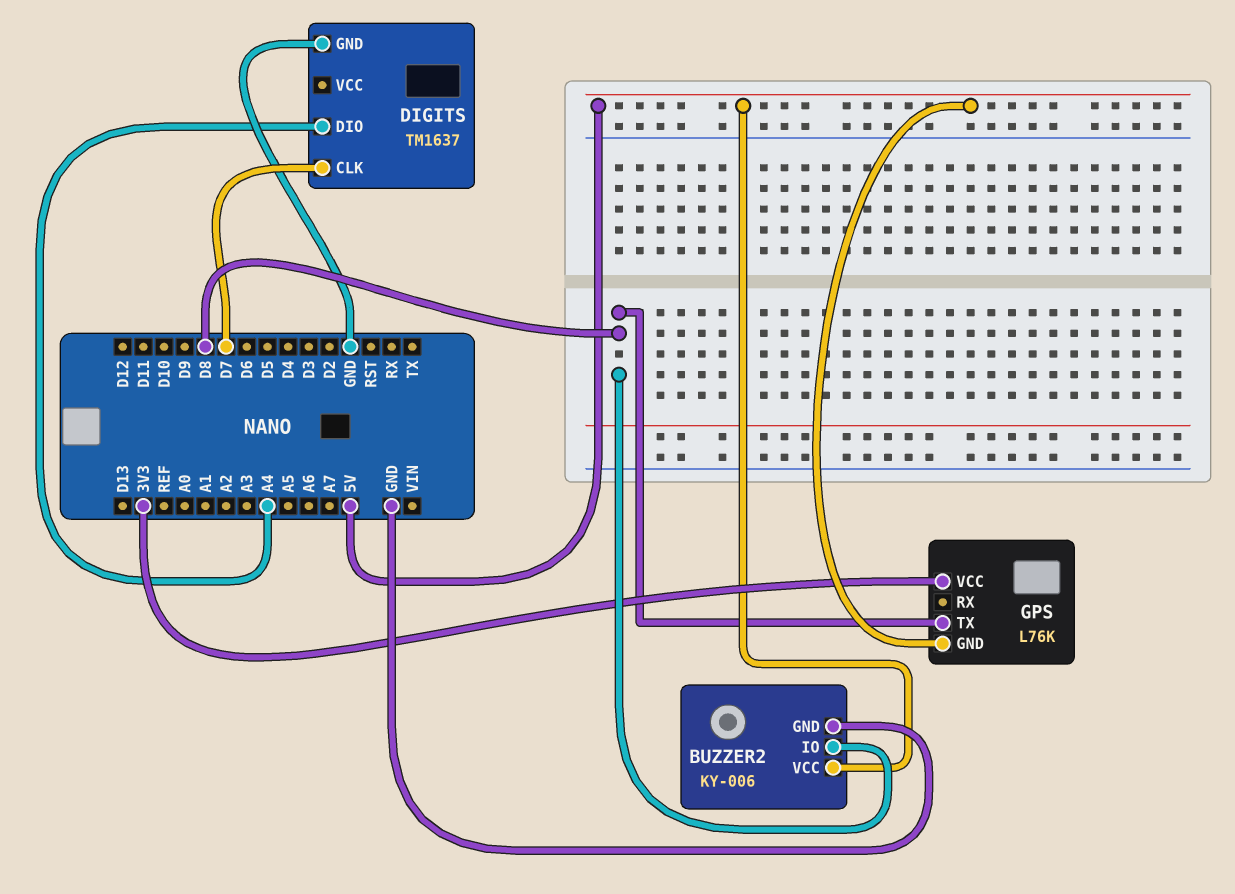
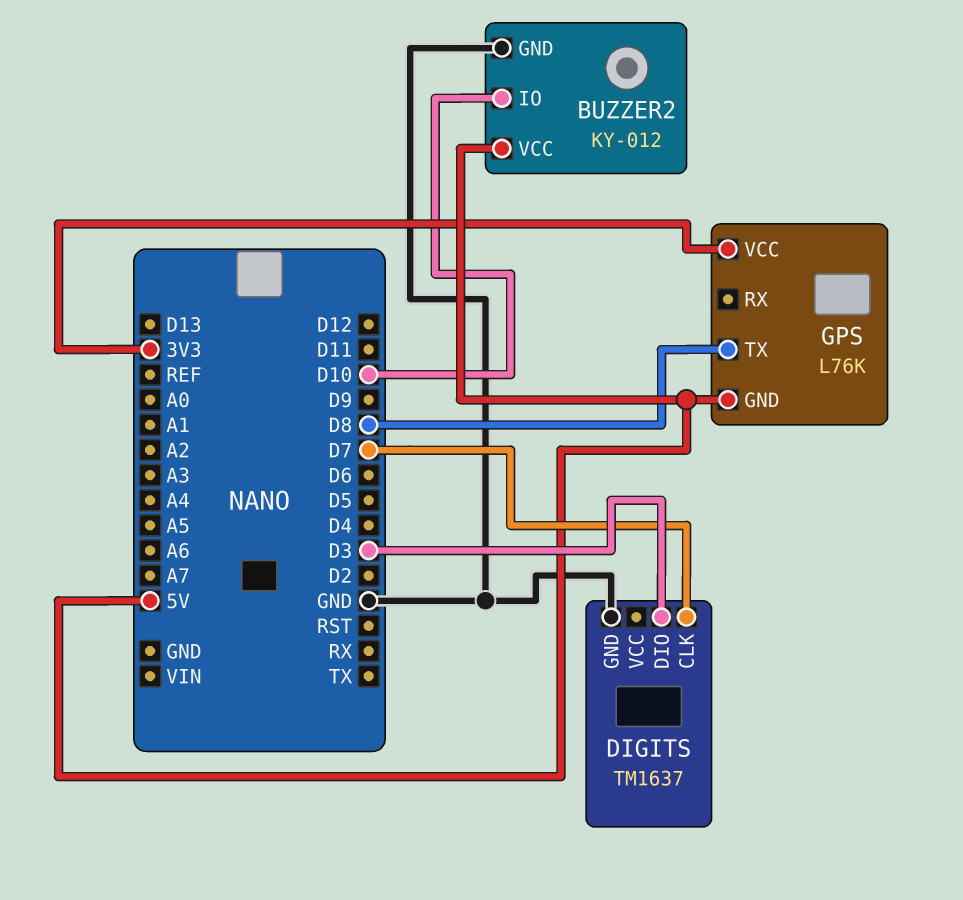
BUZZER2: KY-006 -> KY-012
BUZZER2 pin IO: D8 -> D10
DIGITS pin DIO: A4 -> D3

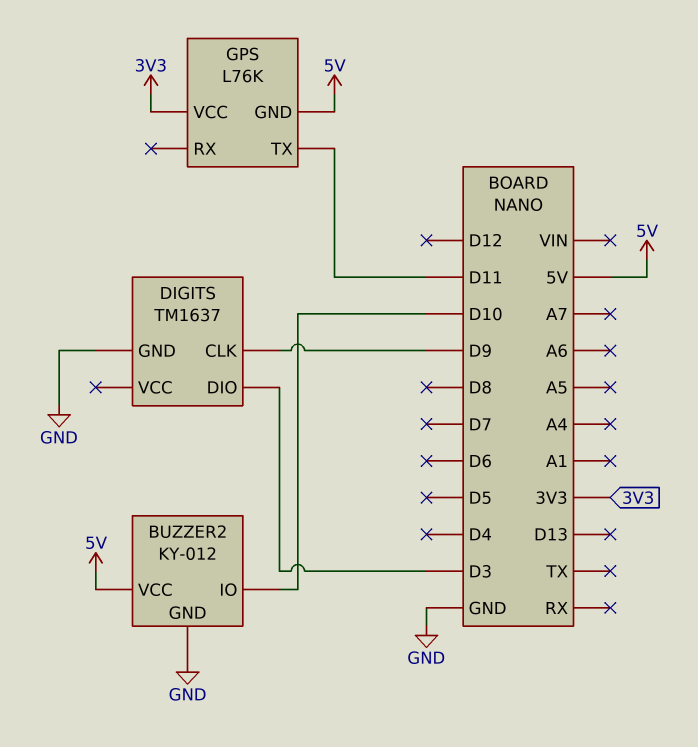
DIGITS pin CLK: D7 -> D9
GPS pin TX: D8 -> D11

